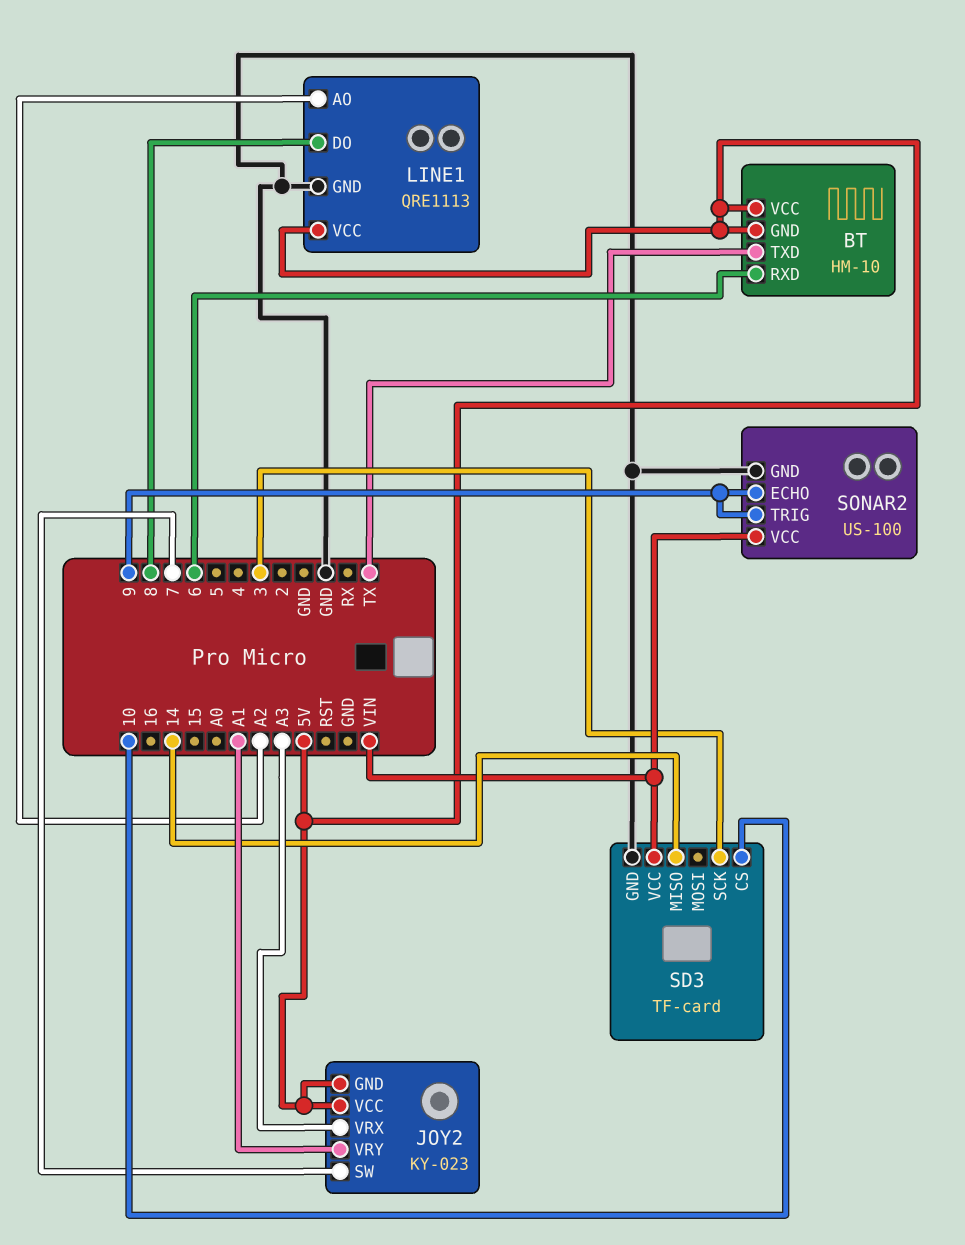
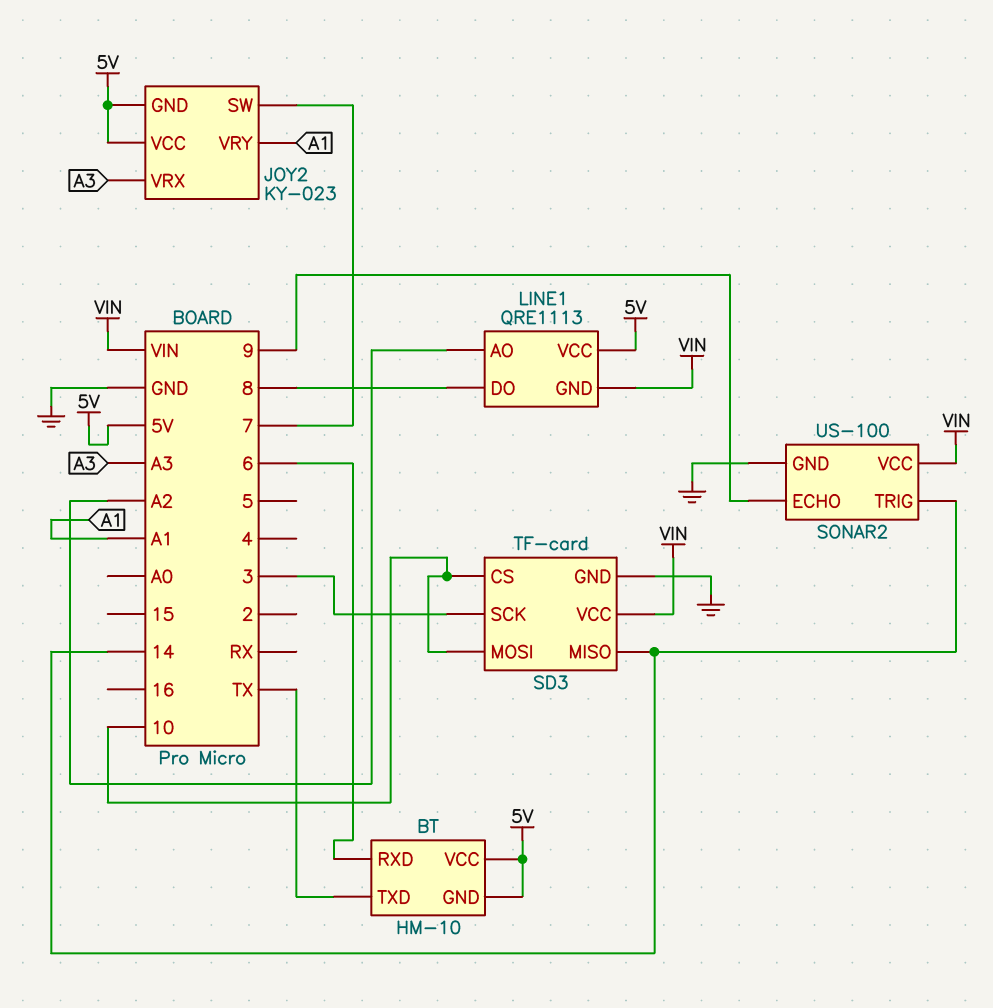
LINE1 pin GND: GND -> VIN
SD3 pin MOSI: none -> 10
SONAR2 pin TRIG: 9 -> 14

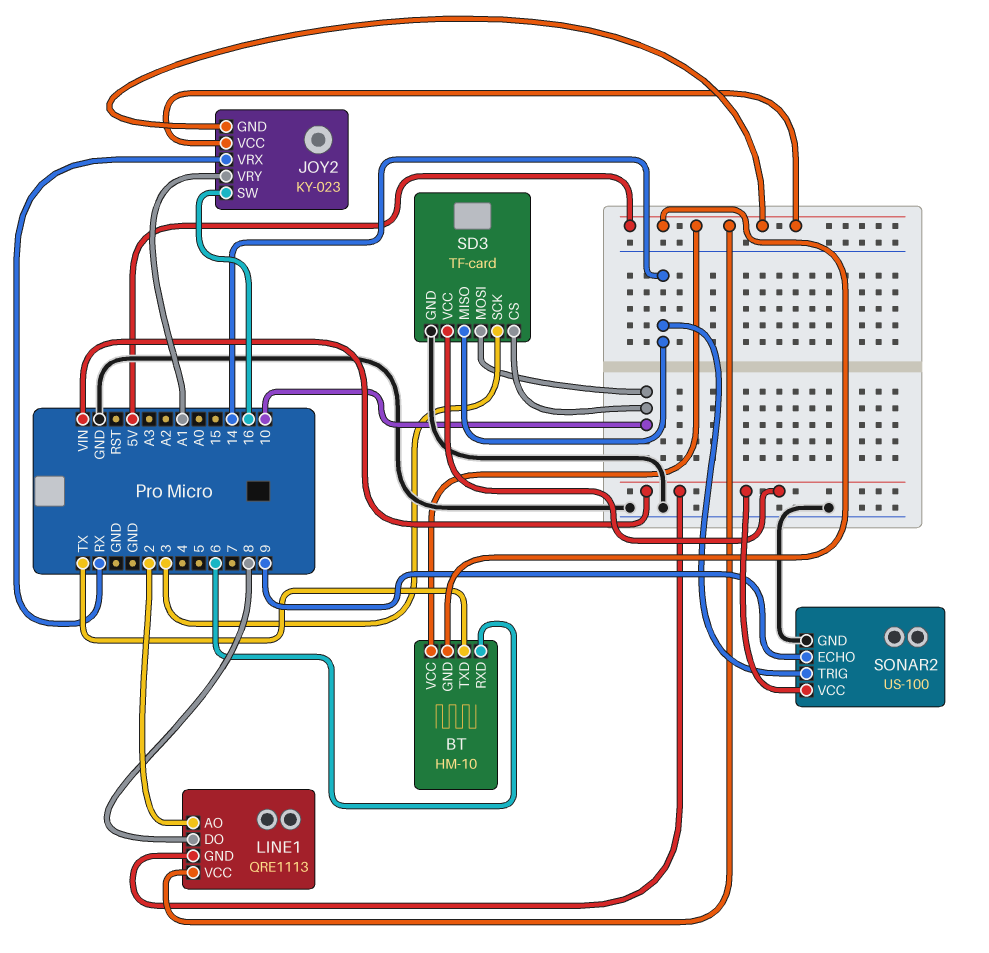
JOY2 pin SW: 7 -> 16
JOY2 pin VRX: A3 -> RX
LINE1 pin AO: A2 -> 2

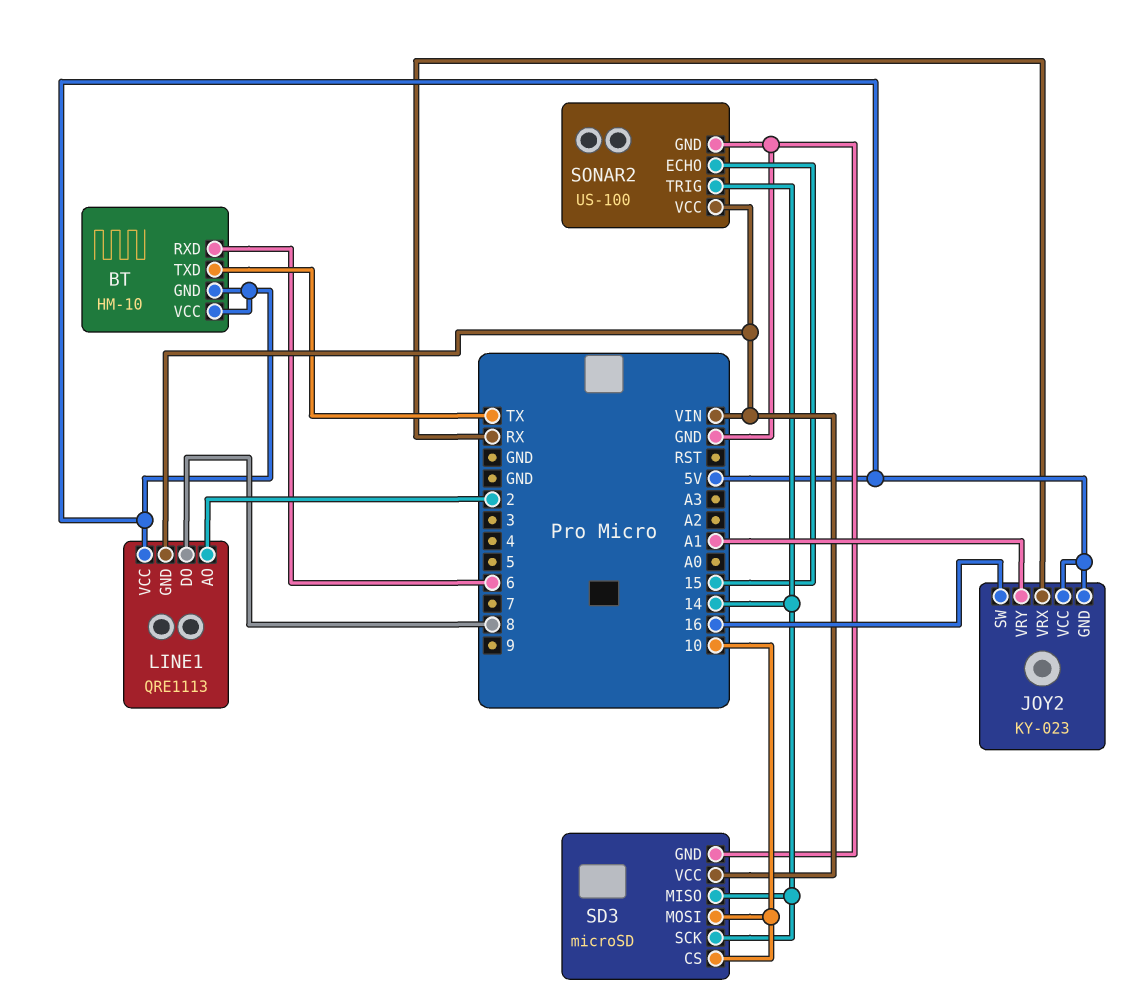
SD3: TF-card -> microSD
SD3 pin SCK: 3 -> 14
SONAR2 pin ECHO: 9 -> 15

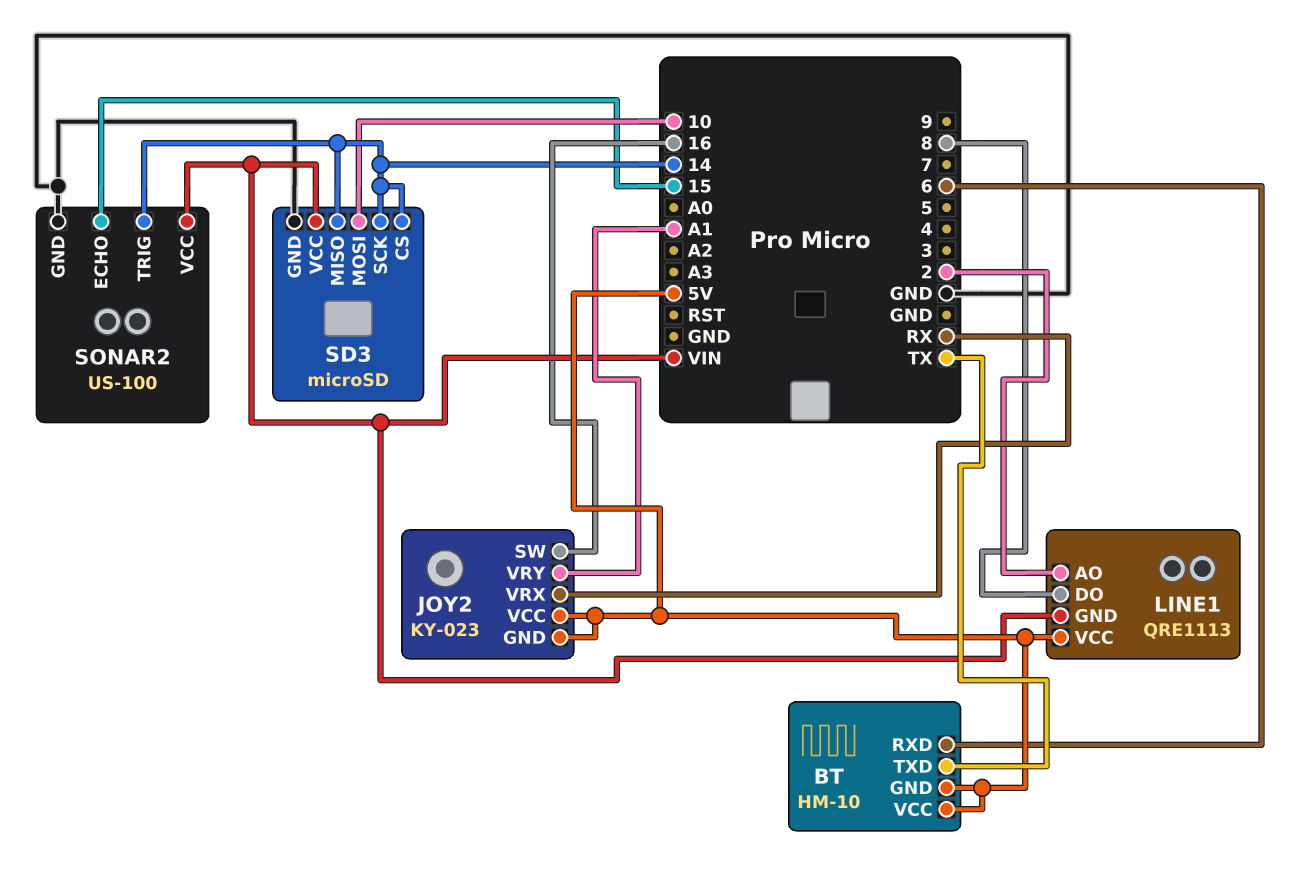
SD3 pin CS: 10 -> 14

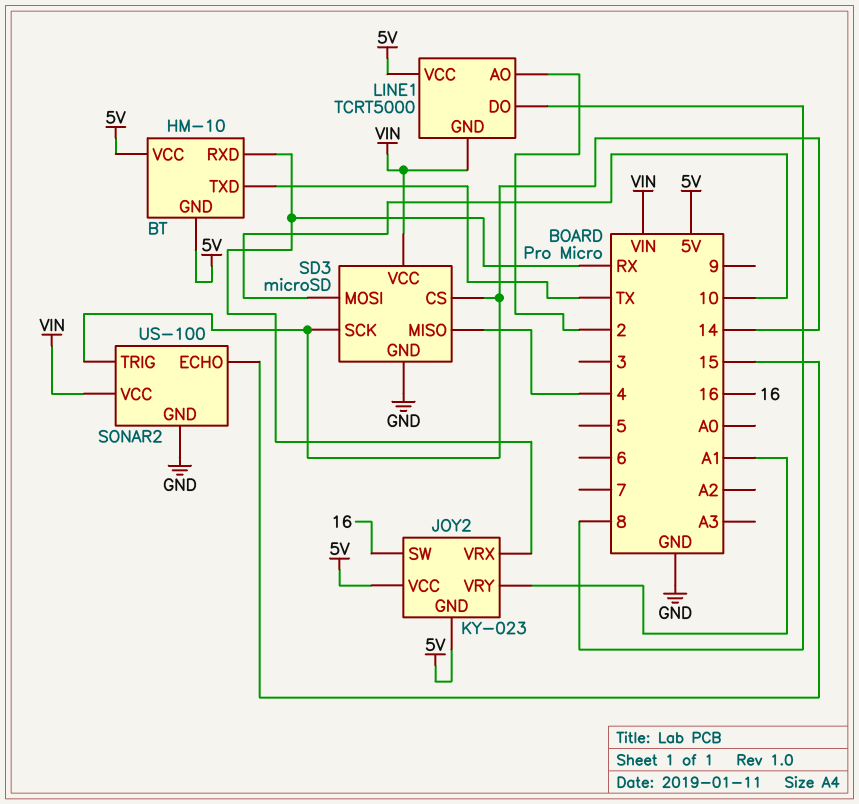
BT pin RXD: 6 -> RX
LINE1: QRE1113 -> TCRT5000
SD3 pin MISO: 14 -> 4

